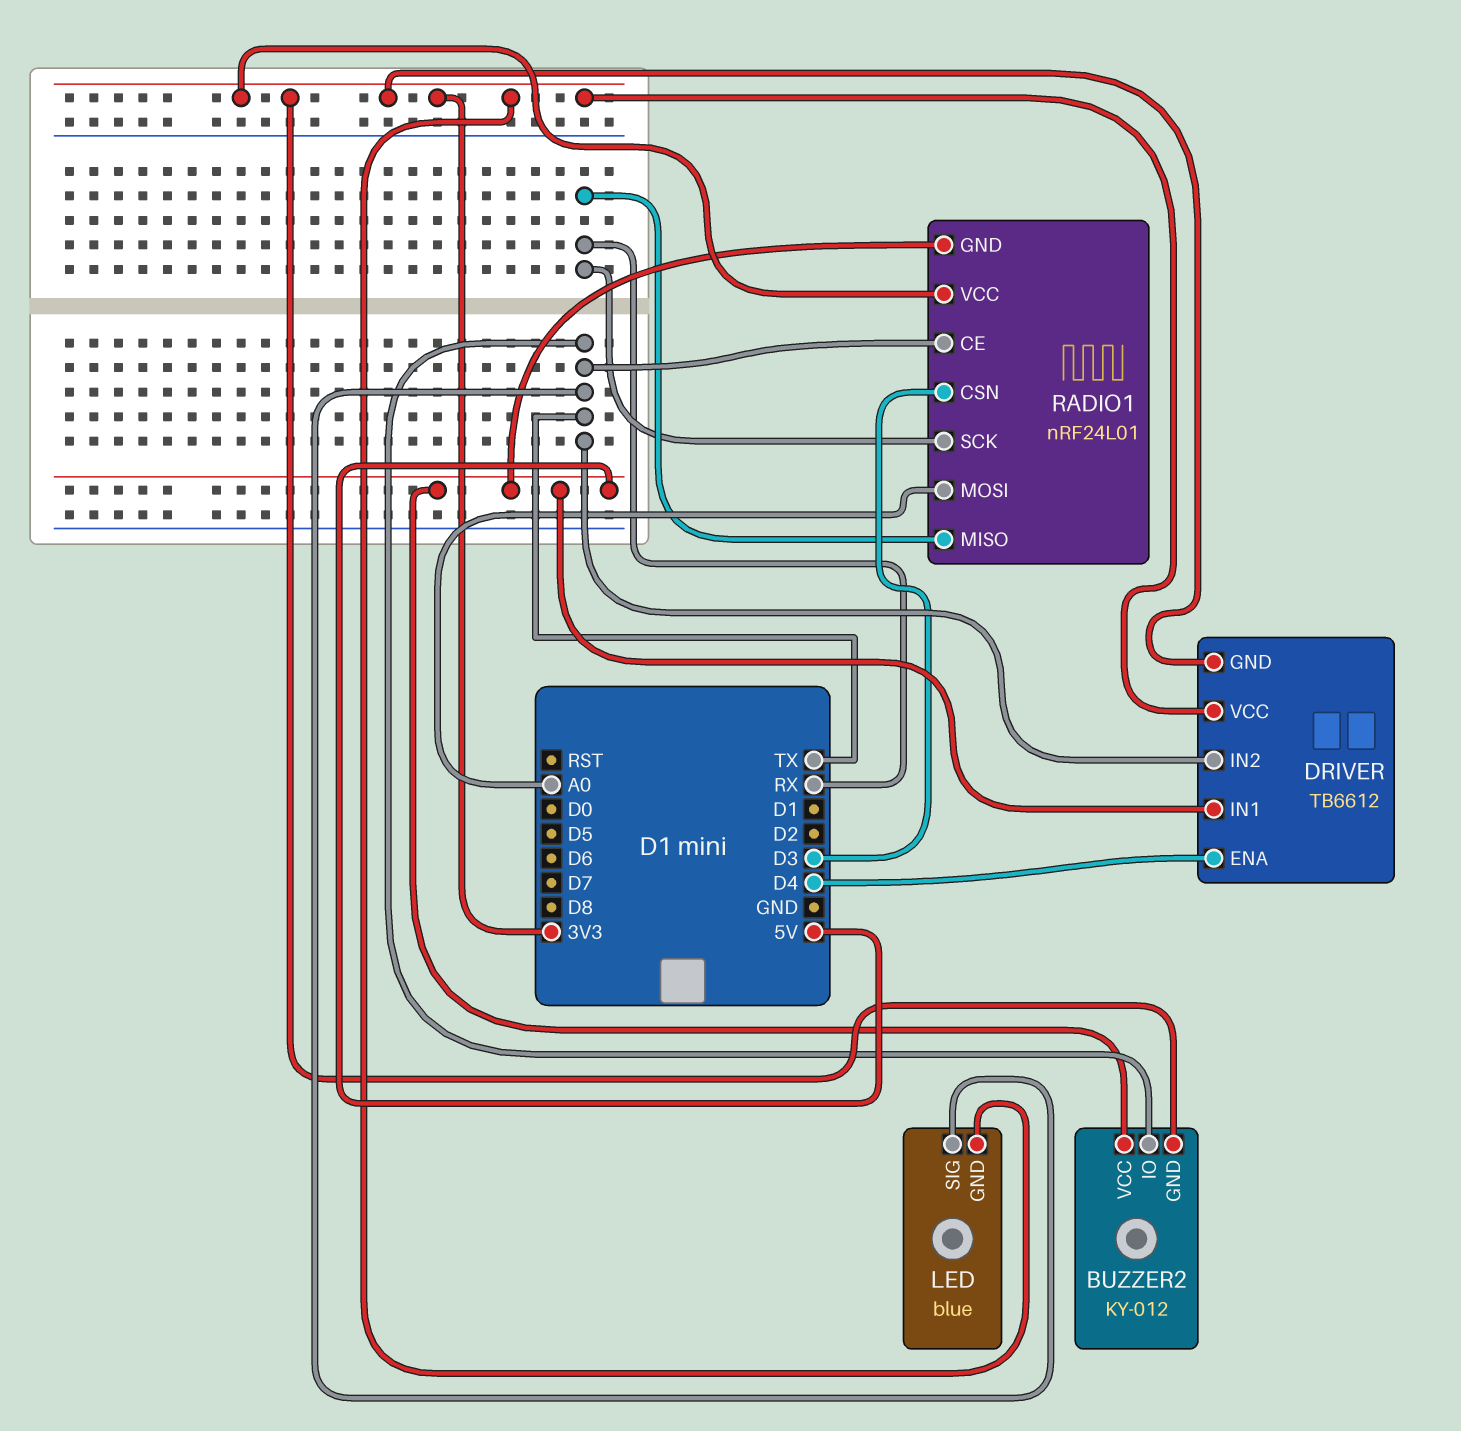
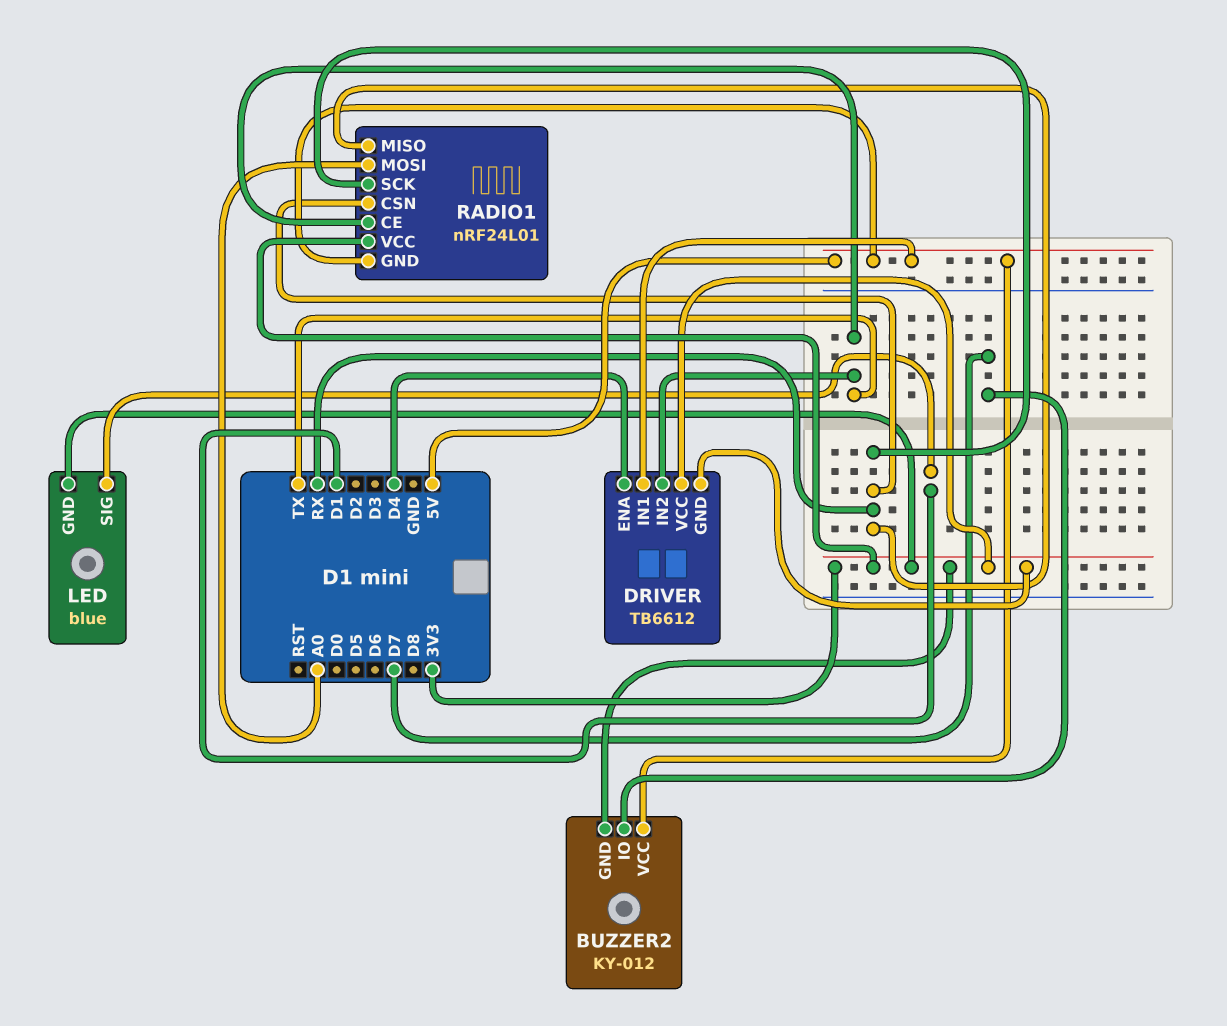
BUZZER2 pin IO: TX -> D7
LED pin SIG: TX -> D1
RADIO1 pin CSN: D3 -> RX

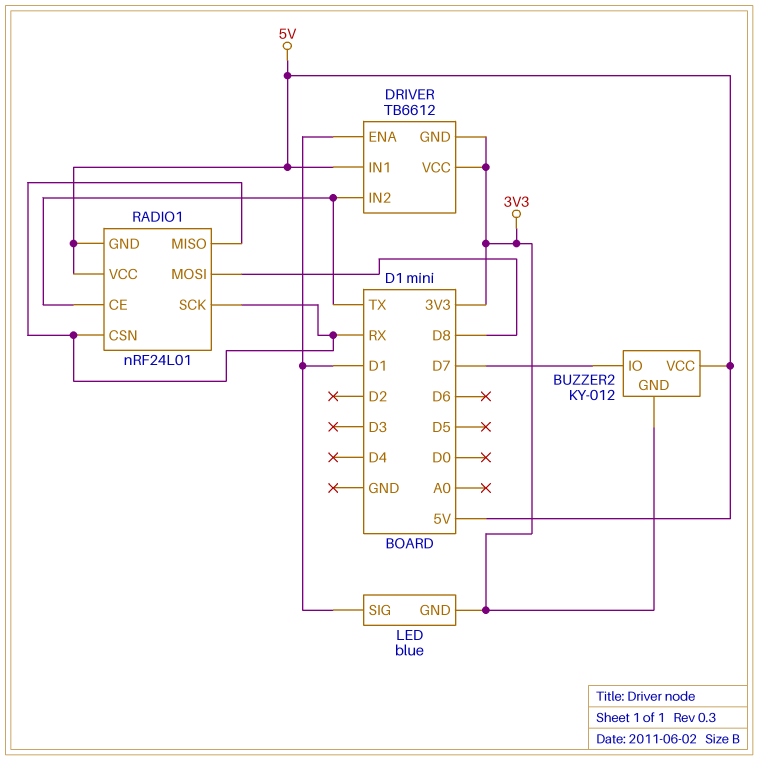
DRIVER pin ENA: D4 -> D1
RADIO1 pin MOSI: A0 -> D8
RADIO1 pin VCC: 3V3 -> 5V

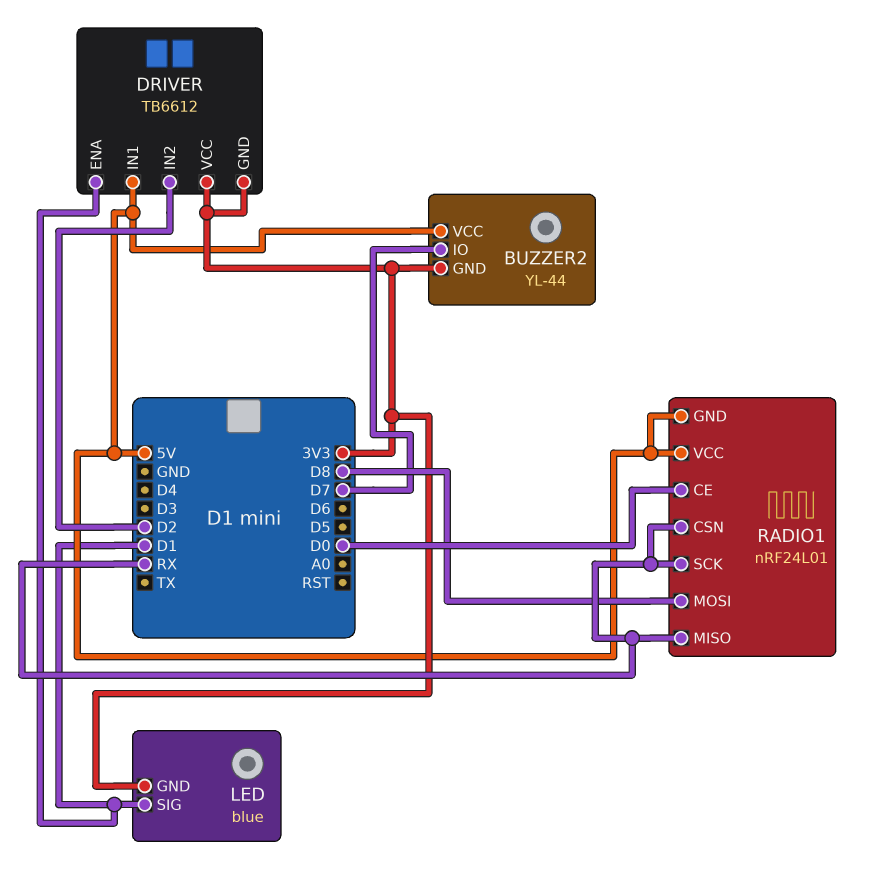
BUZZER2: KY-012 -> YL-44
DRIVER pin IN2: TX -> D2
RADIO1 pin CE: TX -> D0

